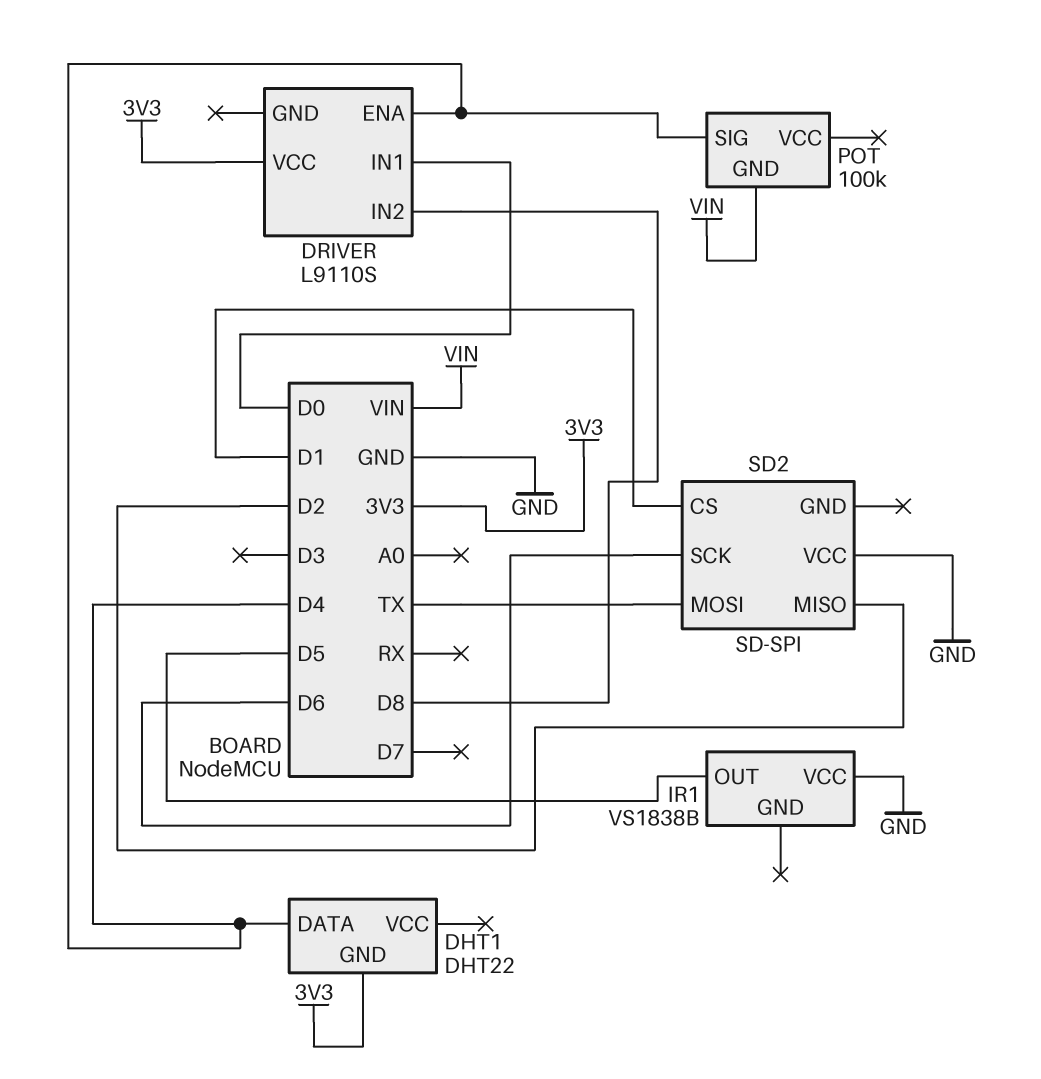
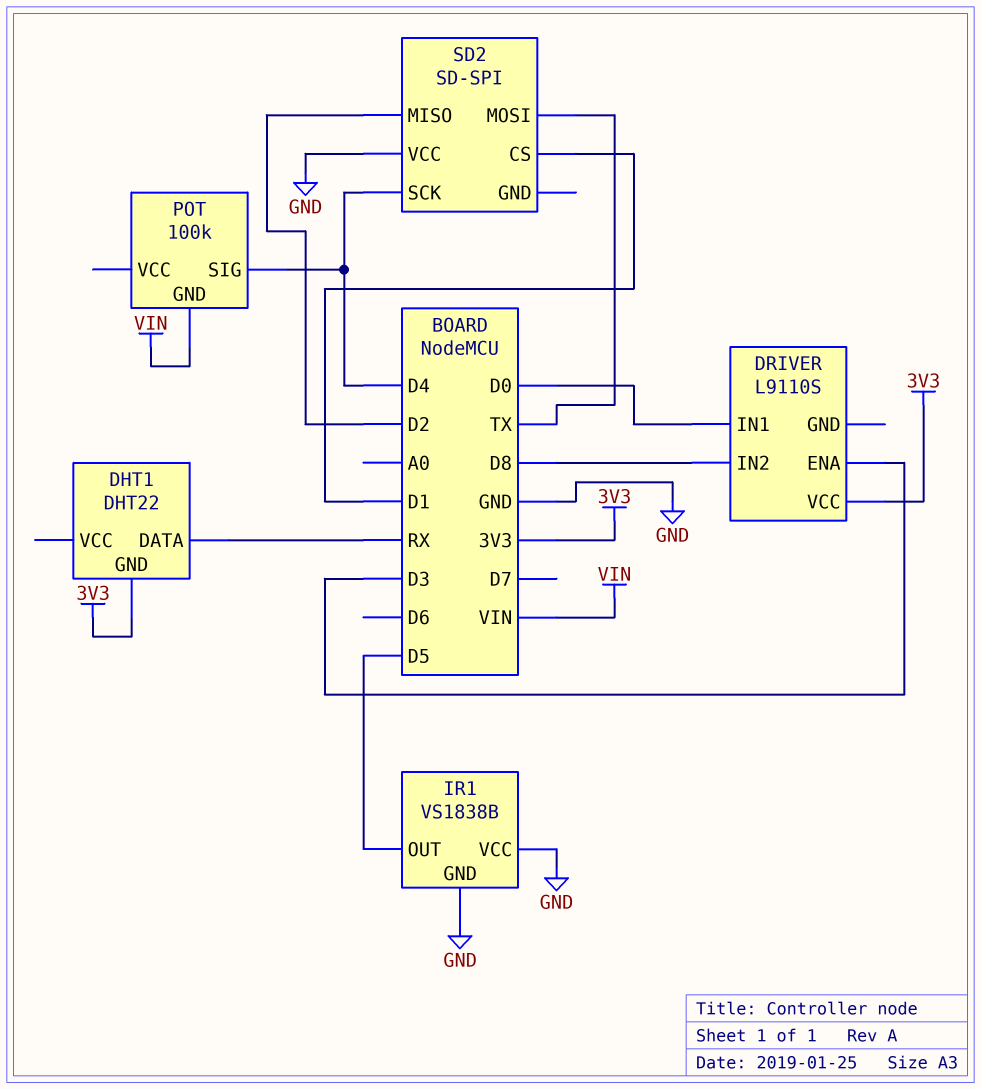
DHT1 pin DATA: D4 -> RX
DRIVER pin ENA: D4 -> D3
IR1 pin GND: none -> GND
SD2 pin SCK: D6 -> D4

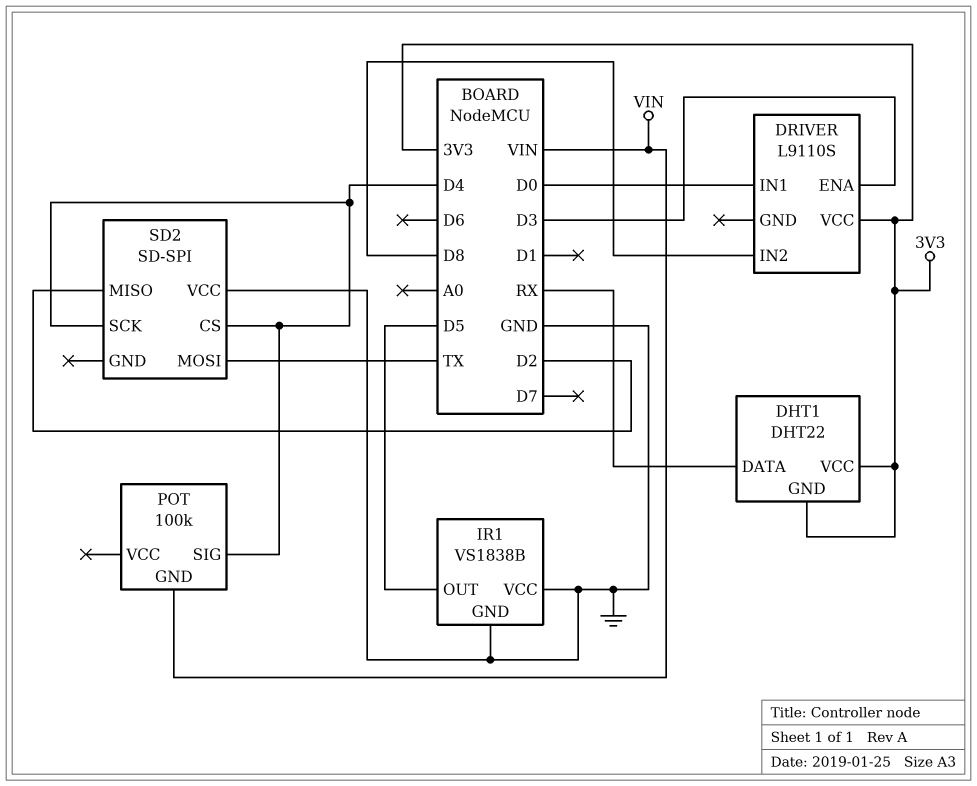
DHT1 pin VCC: none -> 3V3
SD2 pin CS: D1 -> D4

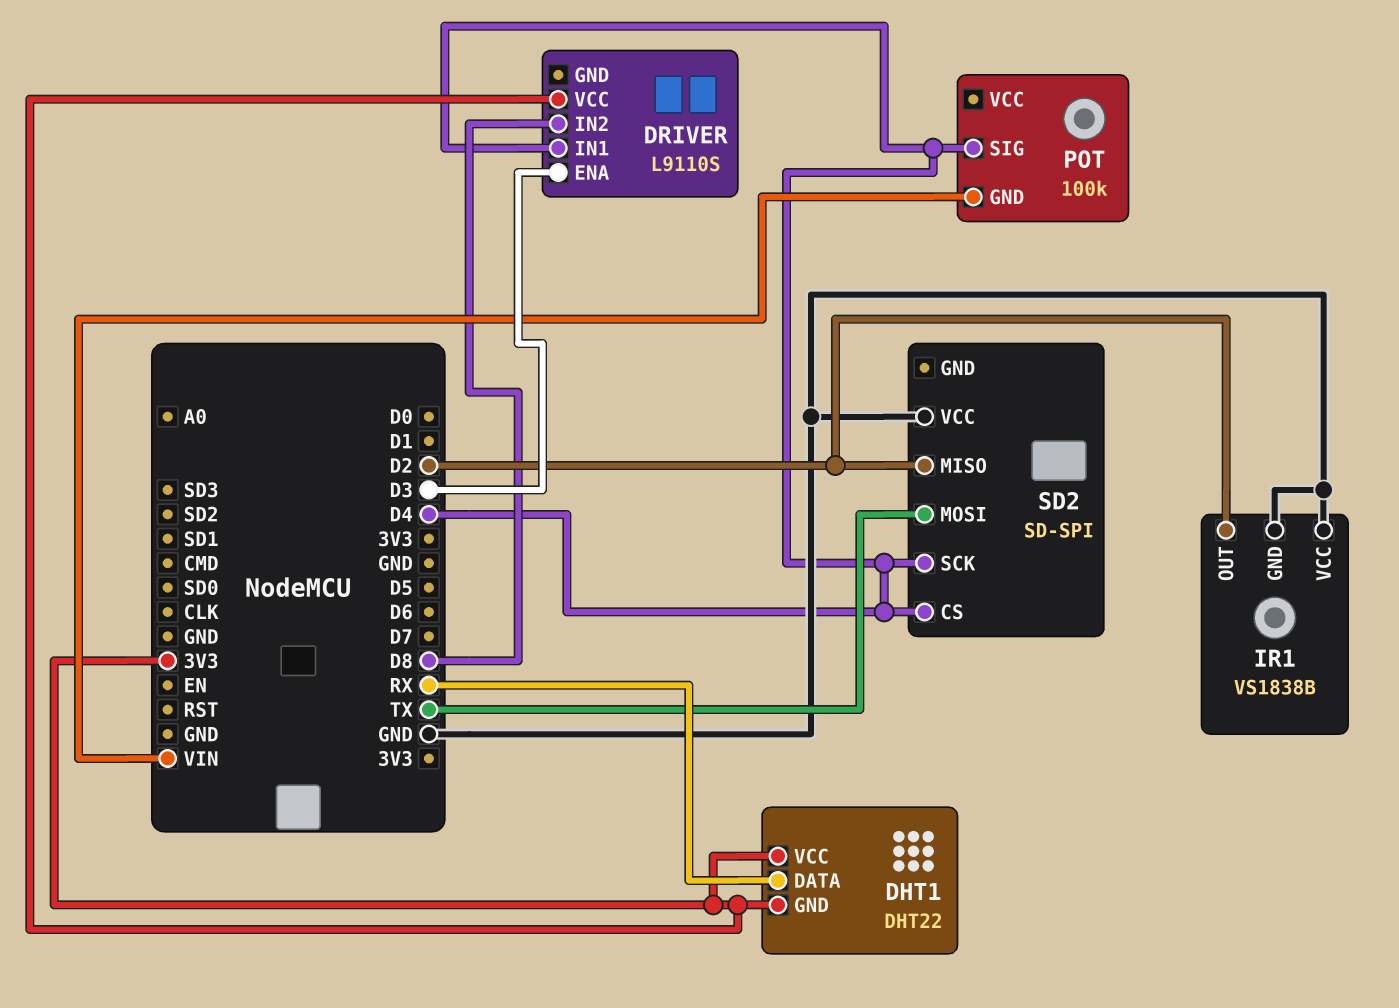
DRIVER pin IN1: D0 -> D4
IR1 pin OUT: D5 -> D2

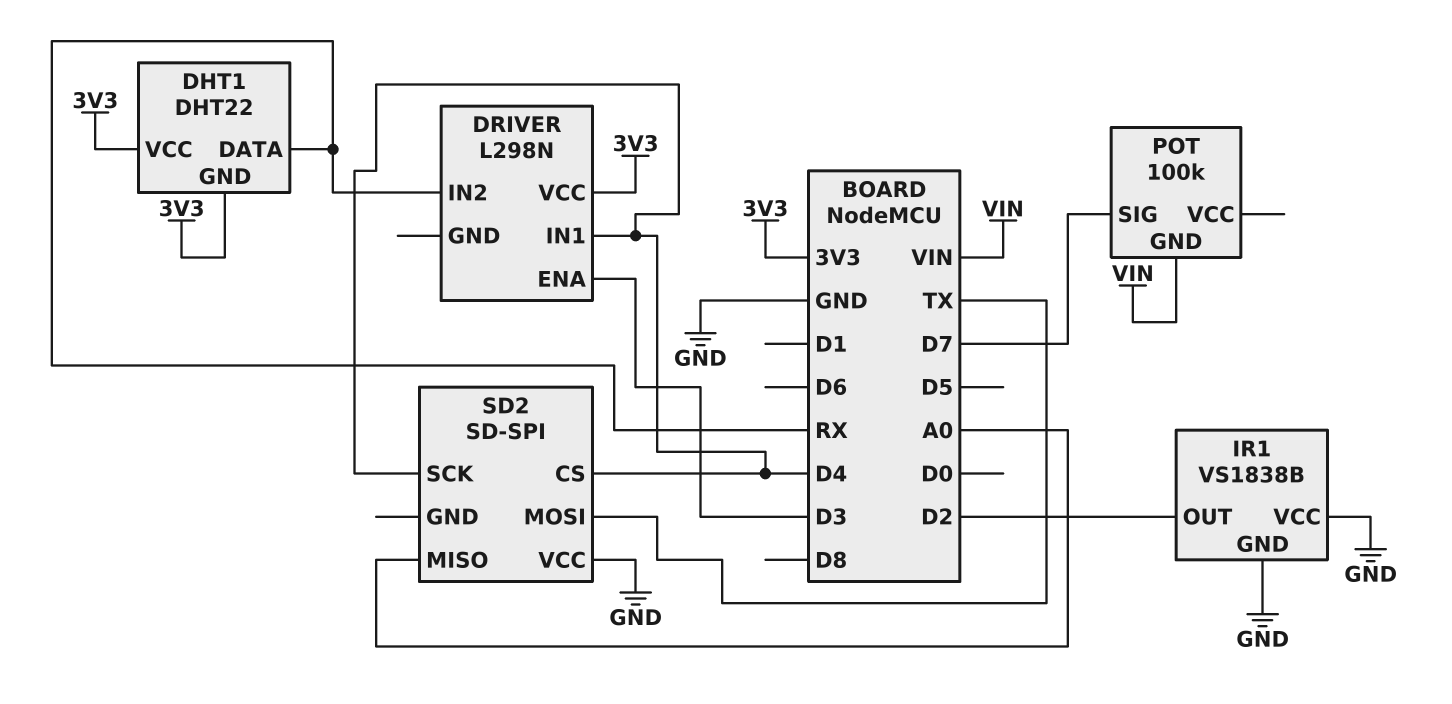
DRIVER: L9110S -> L298N
DRIVER pin IN2: D8 -> RX
POT pin SIG: D4 -> D7
SD2 pin MISO: D2 -> A0

